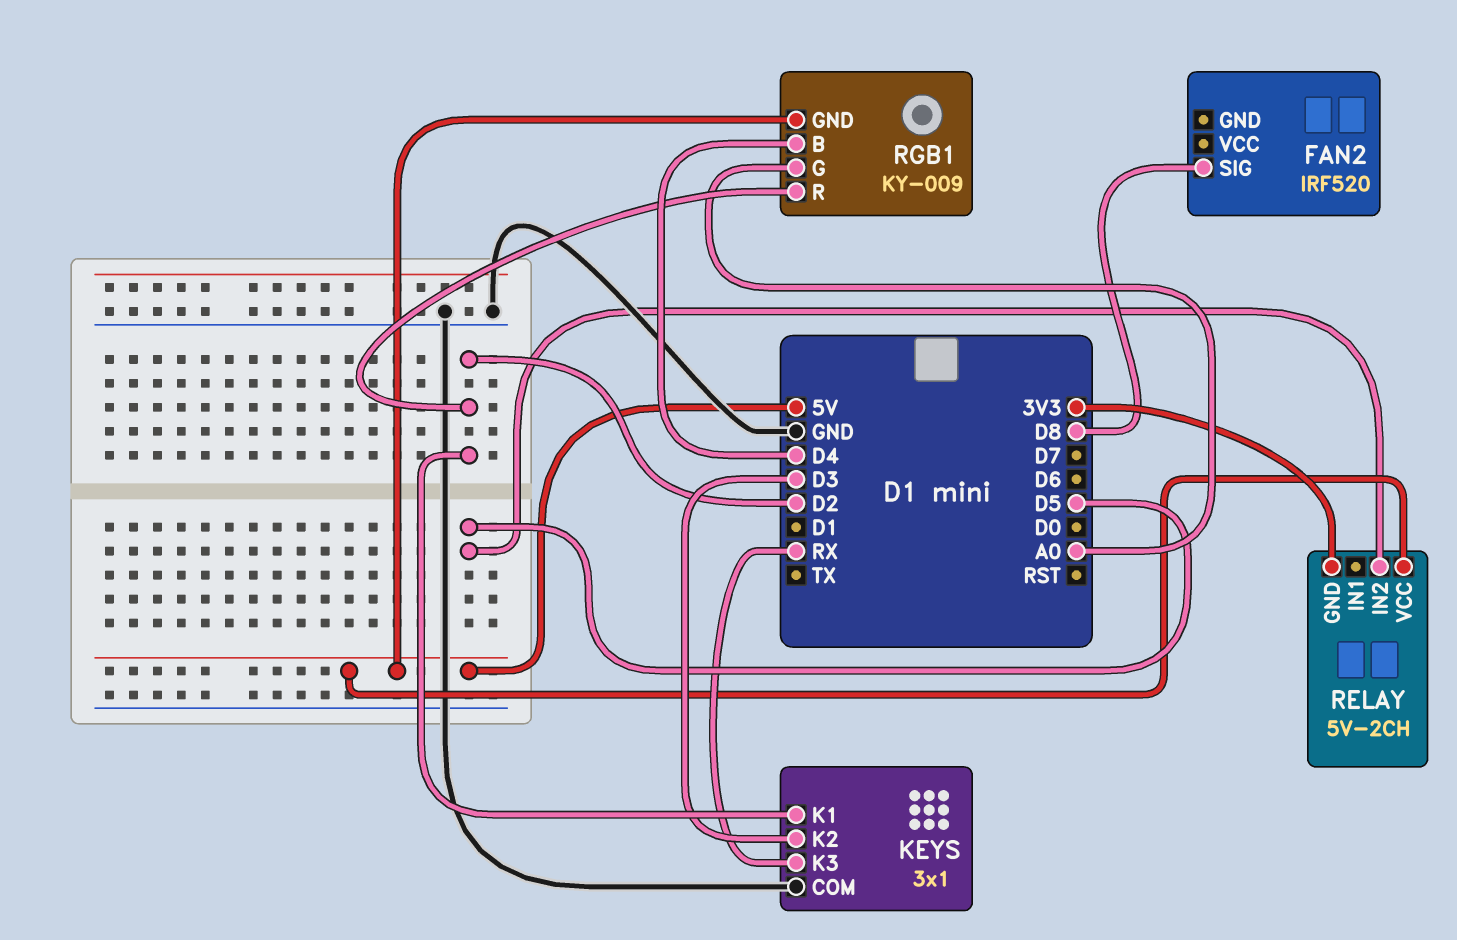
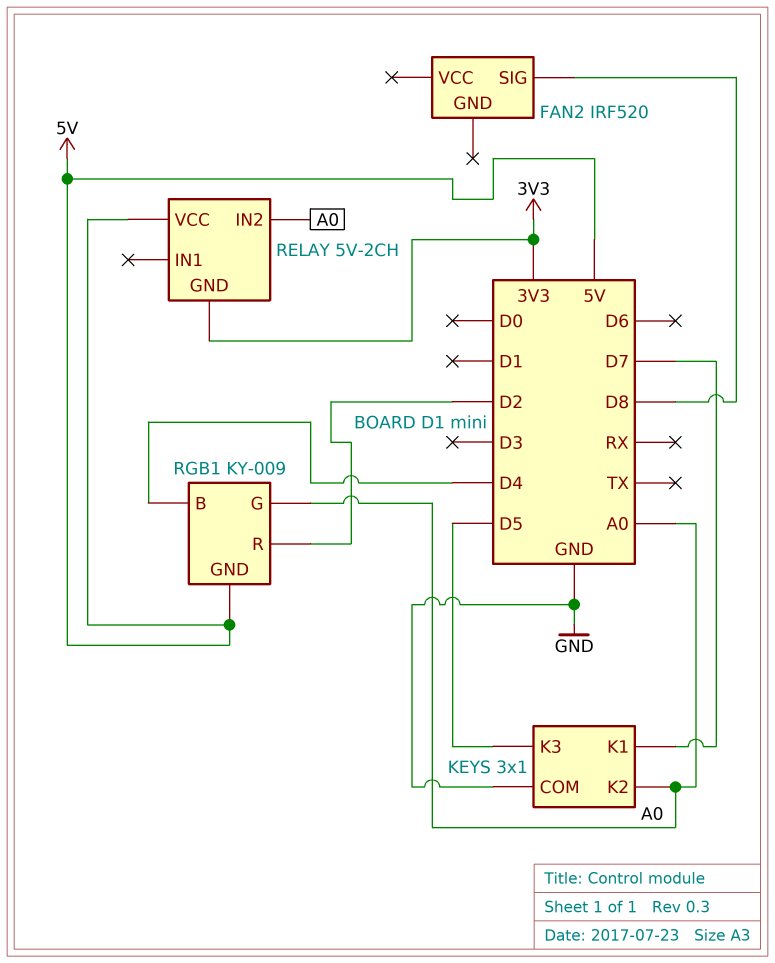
KEYS pin K1: D2 -> D7
KEYS pin K2: D3 -> A0
KEYS pin K3: RX -> D5
RELAY pin IN2: D5 -> A0

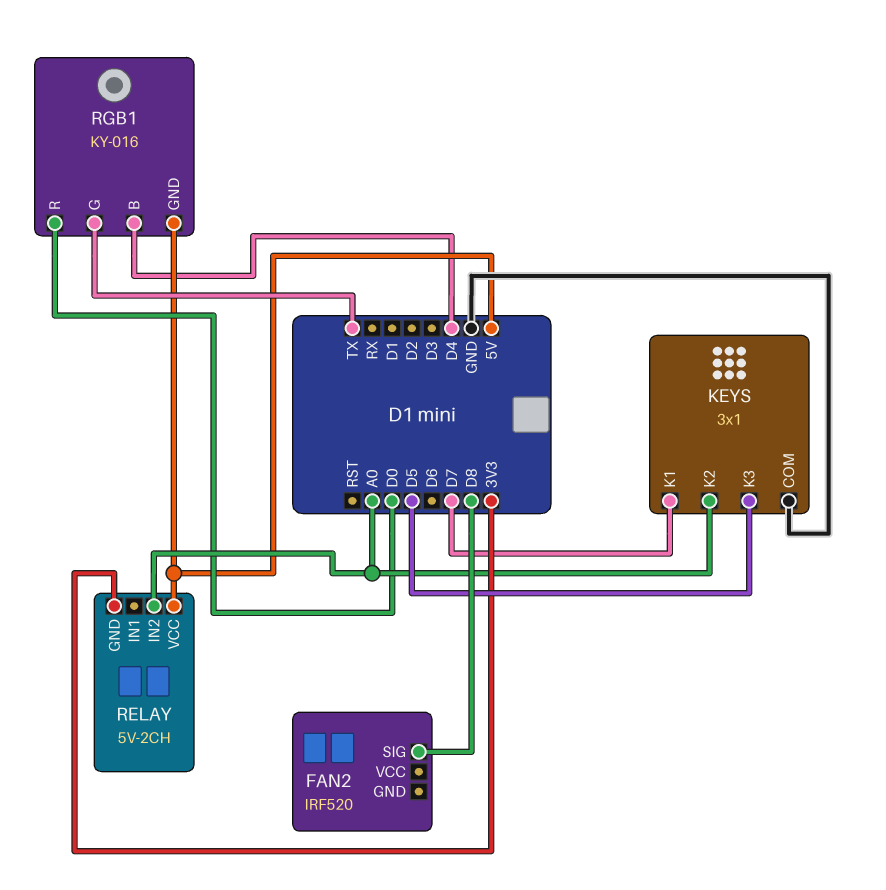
RGB1: KY-009 -> KY-016
RGB1 pin G: A0 -> TX
RGB1 pin R: D2 -> D0

